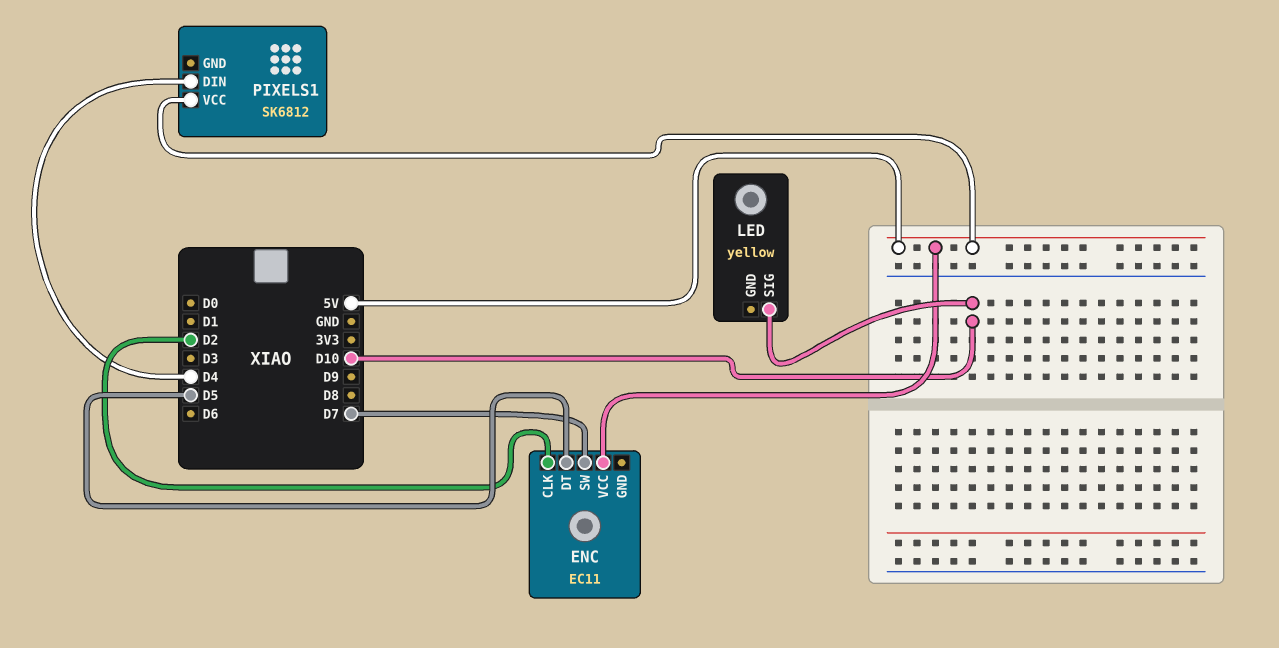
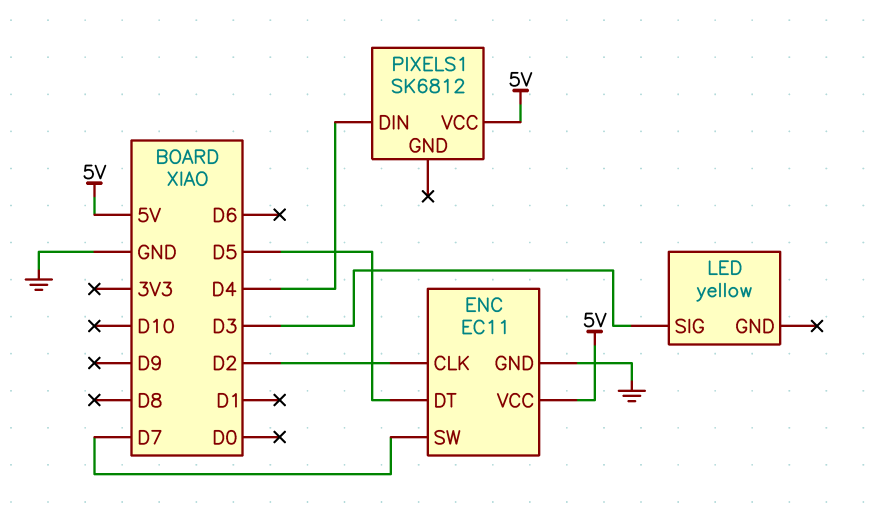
ENC pin GND: none -> GND
LED pin SIG: D10 -> D3

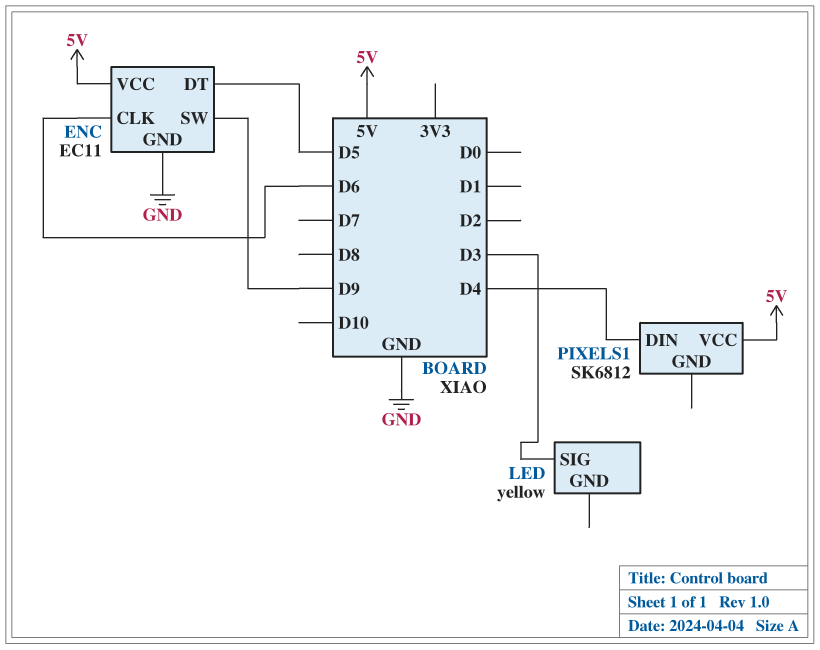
ENC pin CLK: D2 -> D6
ENC pin SW: D7 -> D9

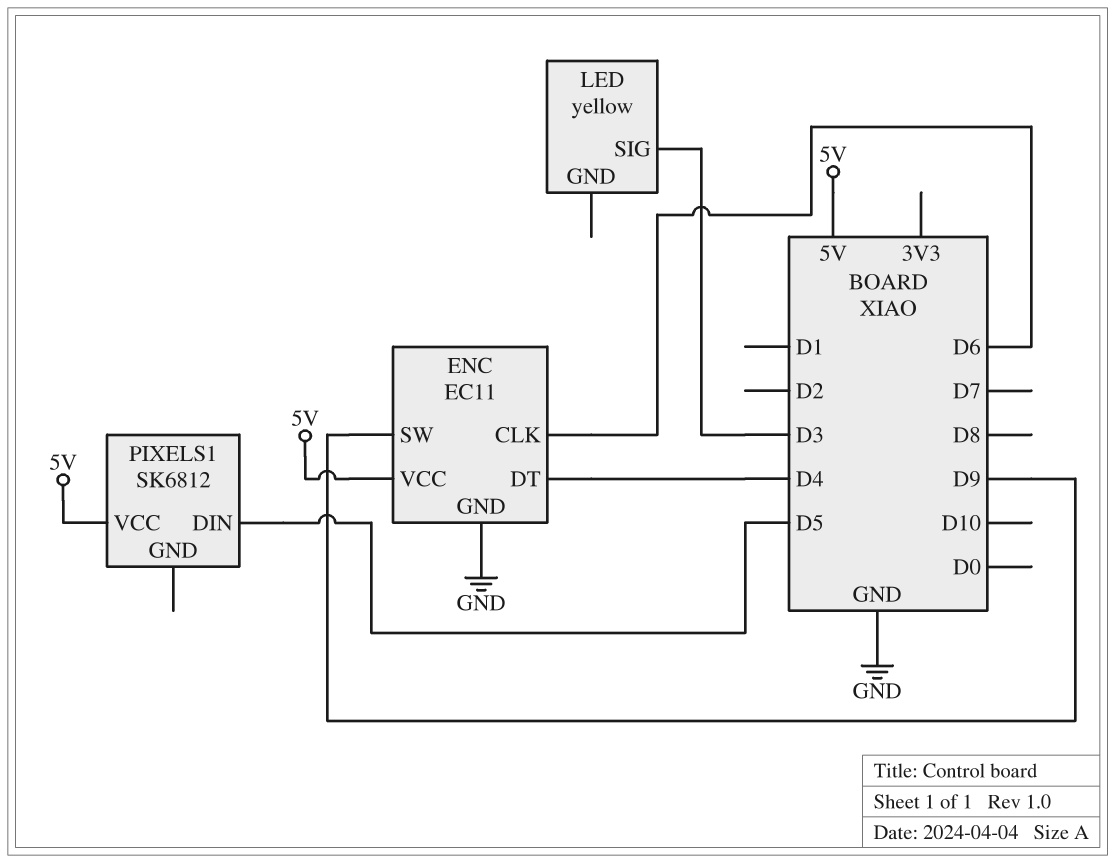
ENC pin DT: D5 -> D4
PIXELS1 pin DIN: D4 -> D5

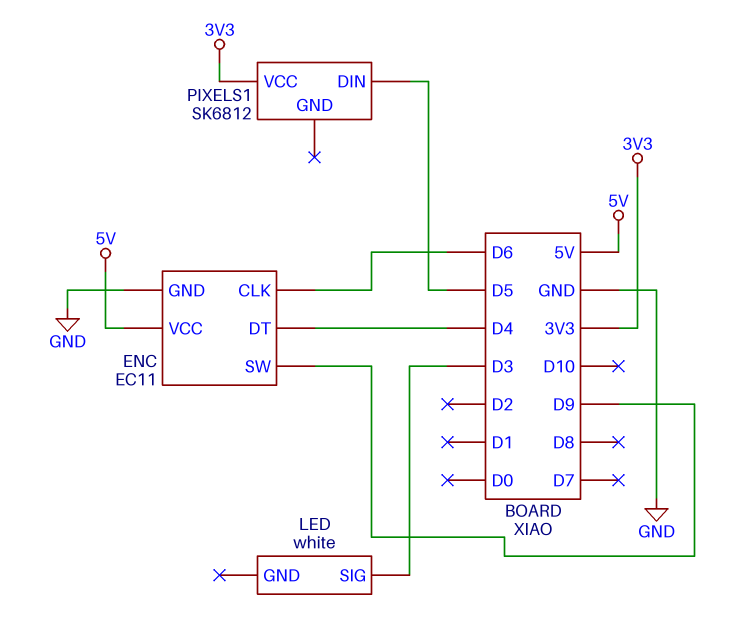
LED: yellow -> white
PIXELS1 pin VCC: 5V -> 3V3

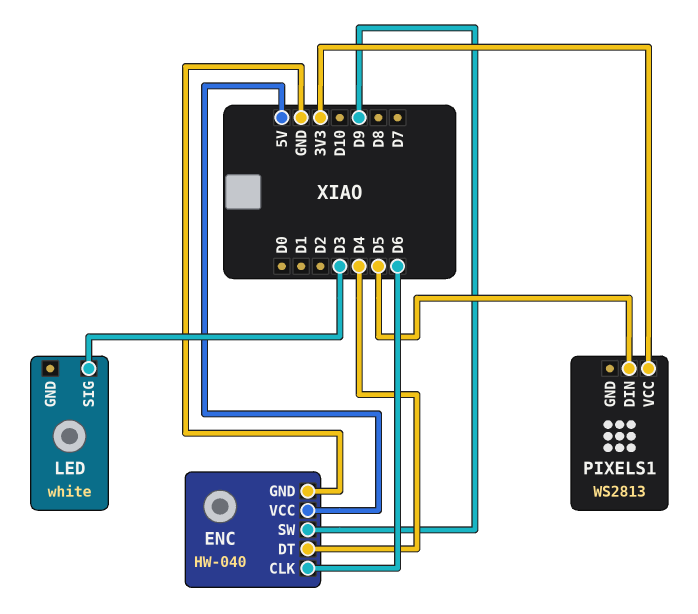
ENC: EC11 -> HW-040
PIXELS1: SK6812 -> WS2813

